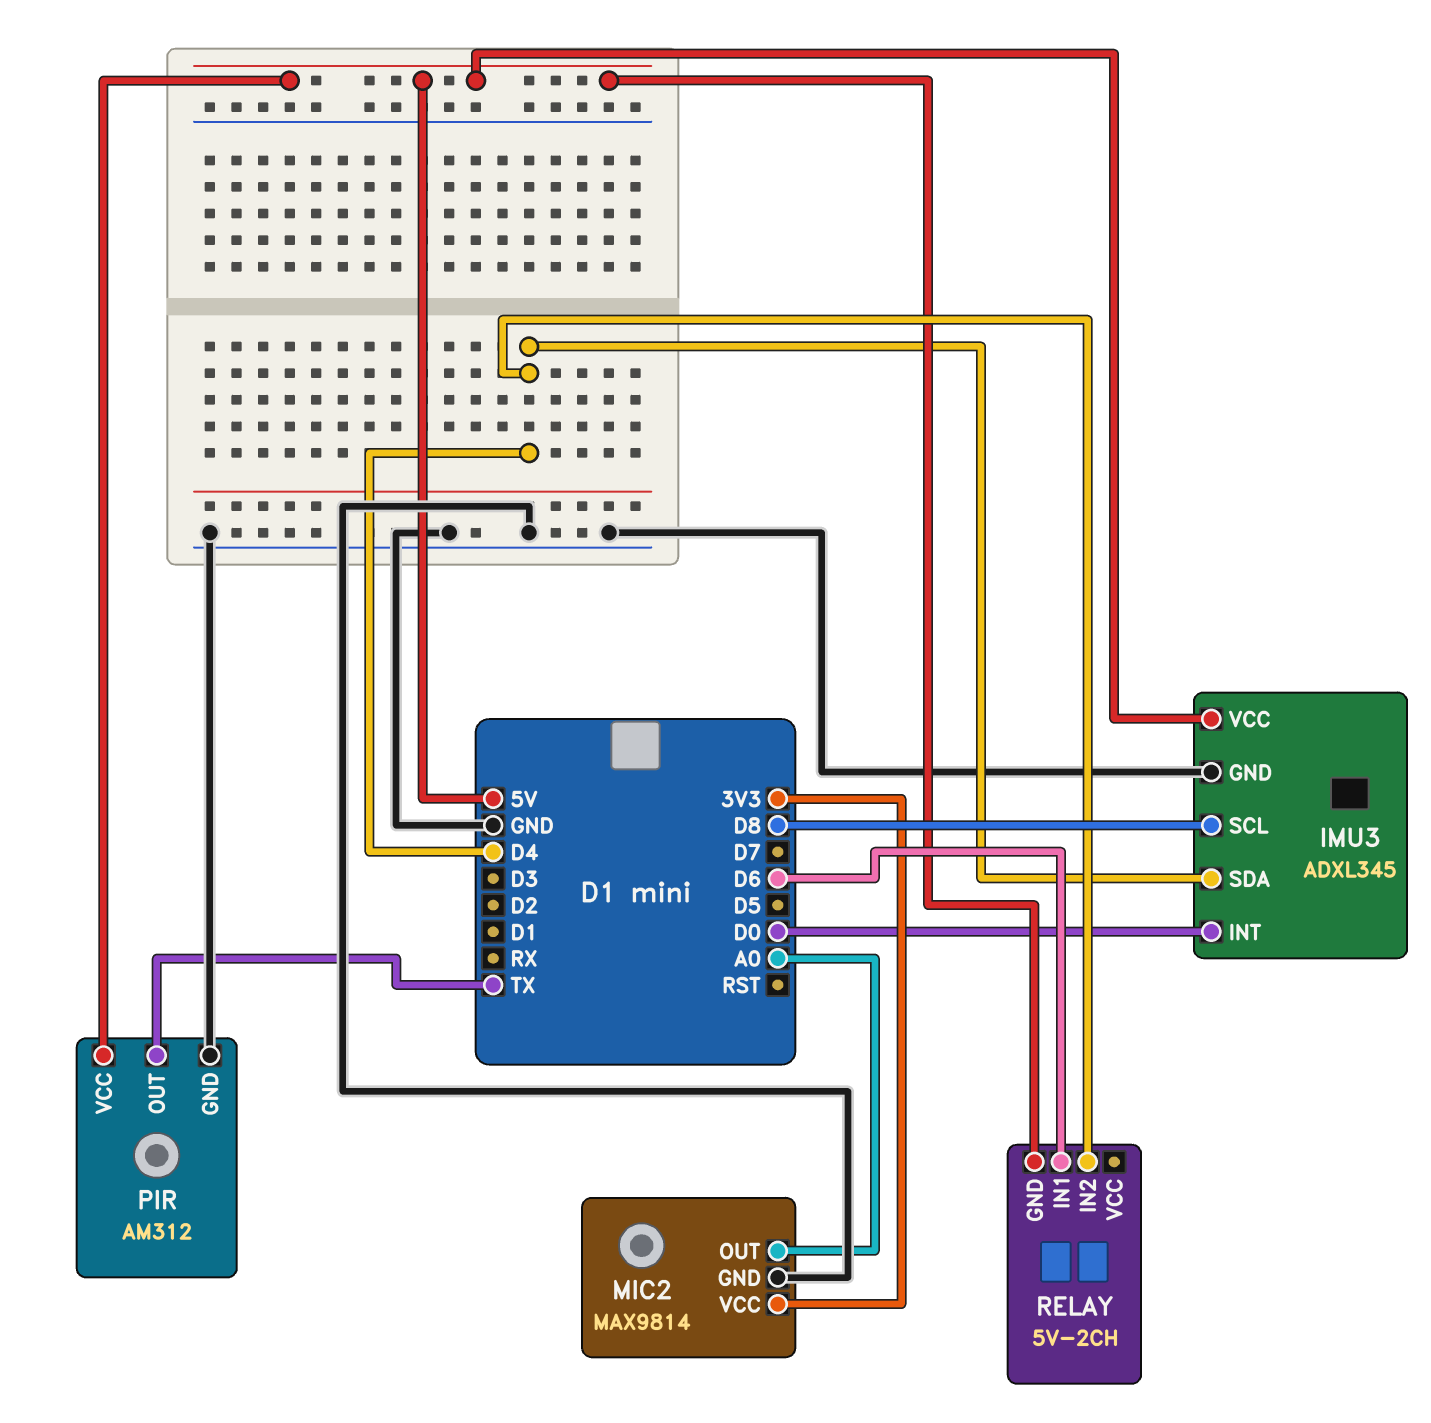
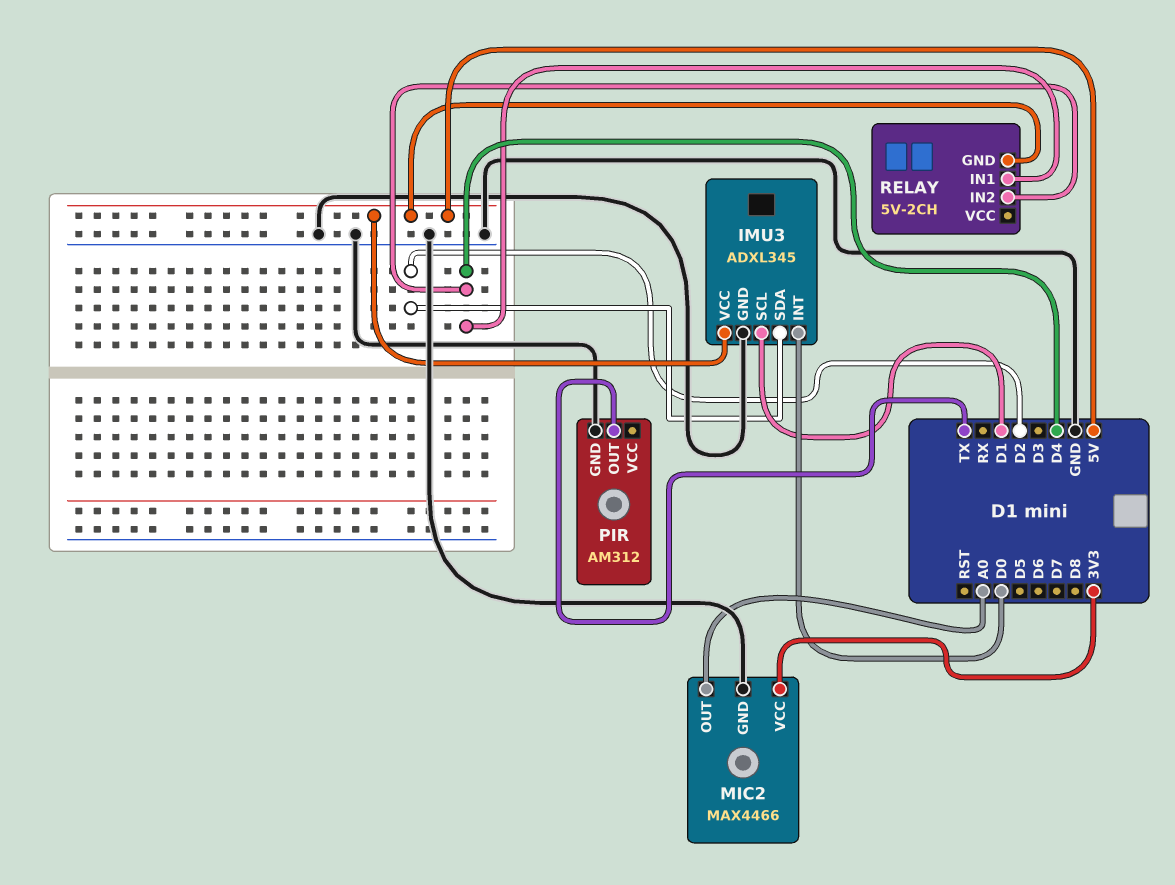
IMU3 pin SCL: D8 -> D1
IMU3 pin SDA: D4 -> D2
MIC2: MAX9814 -> MAX4466
PIR pin VCC: 5V -> none
RELAY pin IN1: D6 -> D4

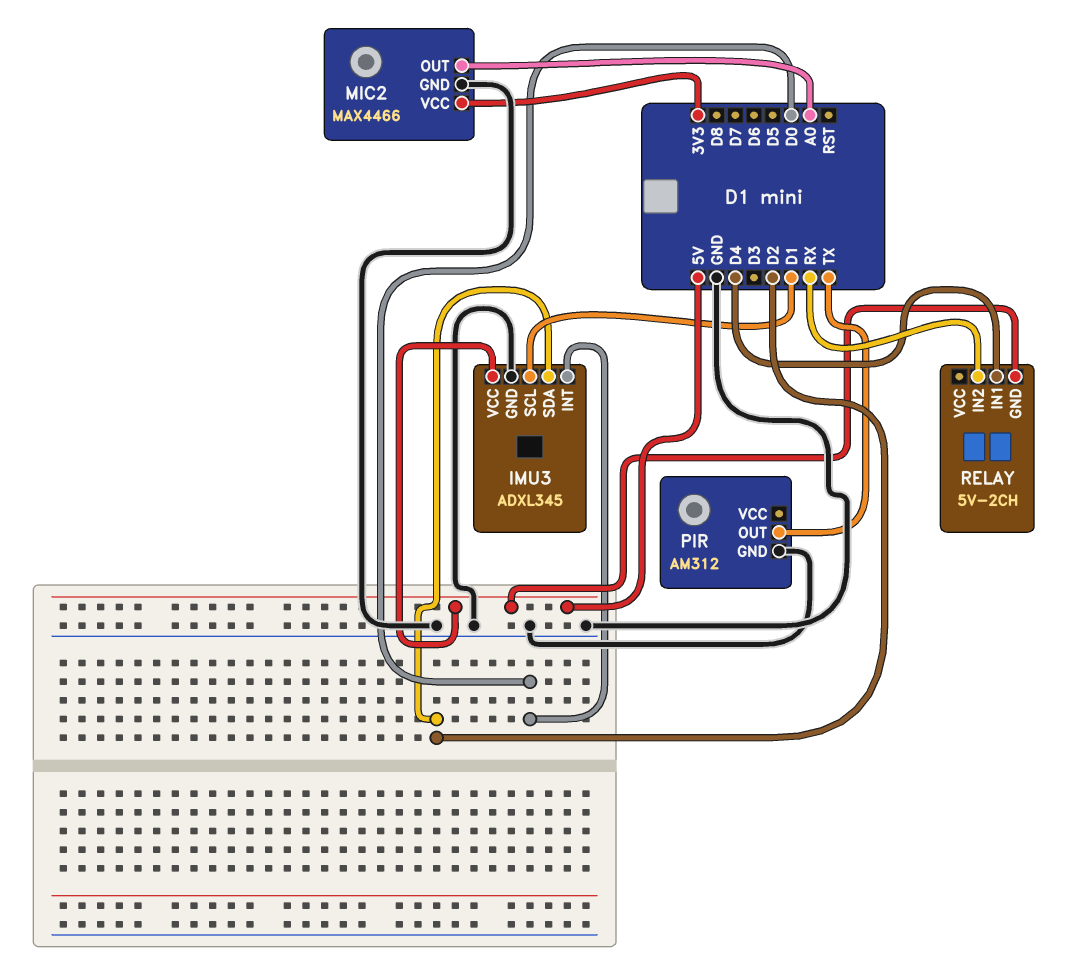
RELAY pin IN2: D4 -> RX

